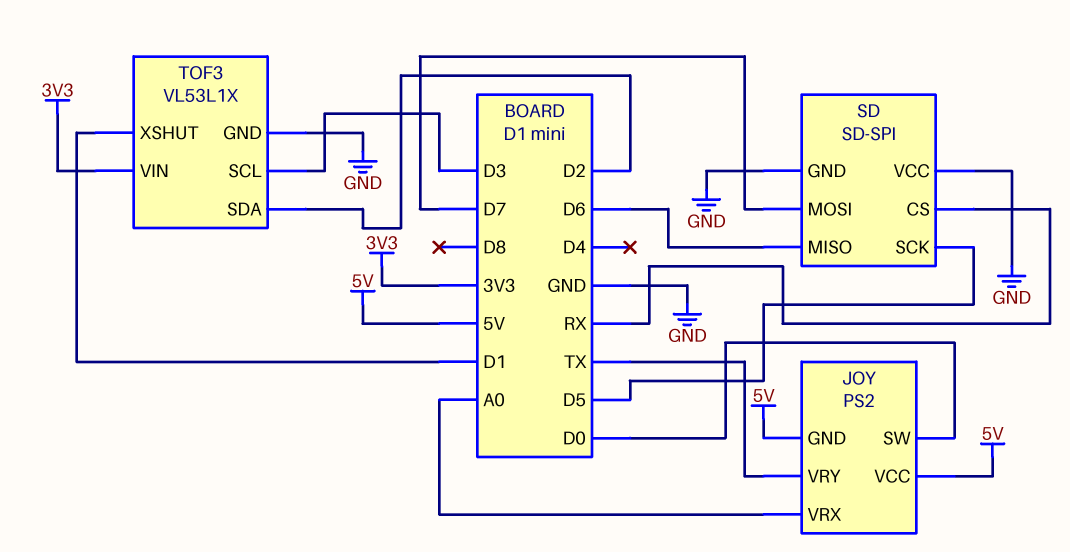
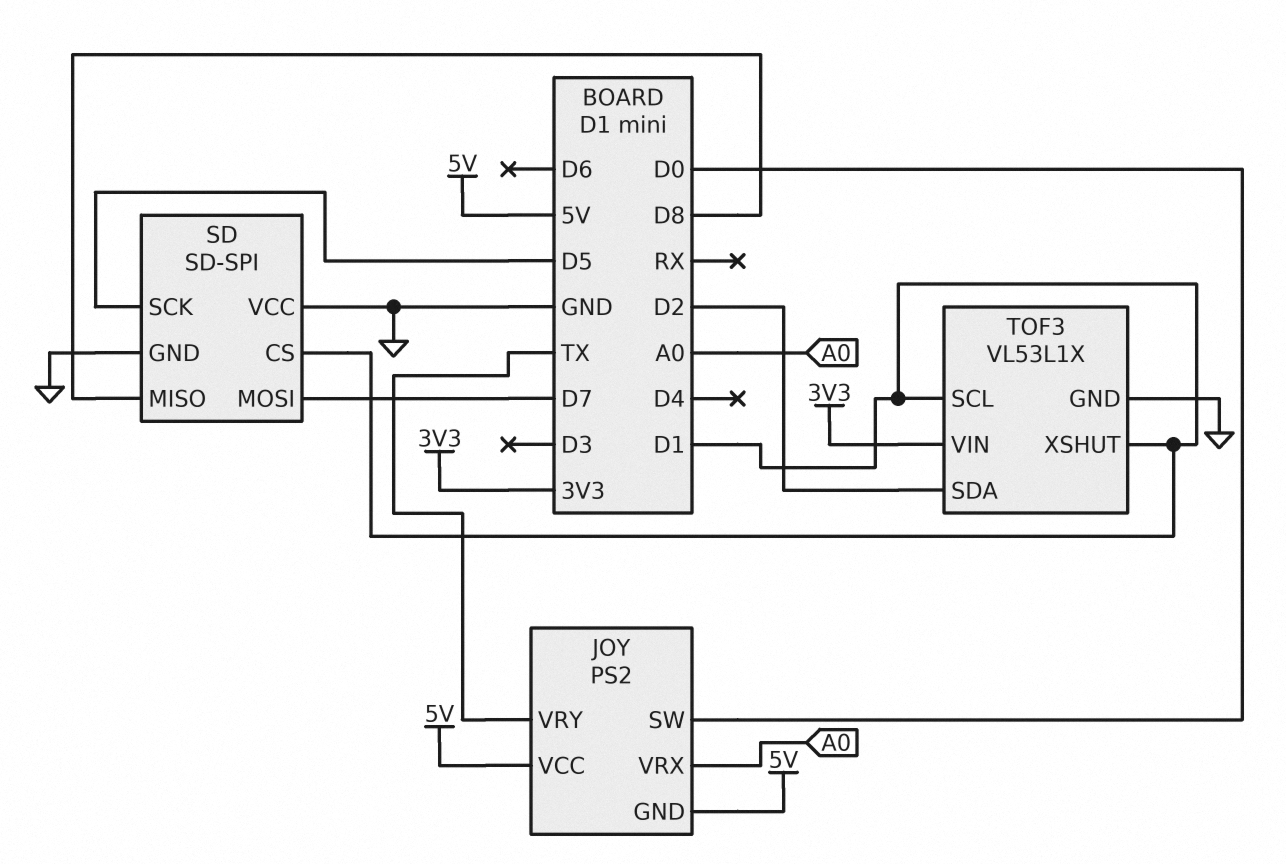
SD pin CS: RX -> D1
SD pin MISO: D6 -> D8
TOF3 pin SCL: D3 -> D1

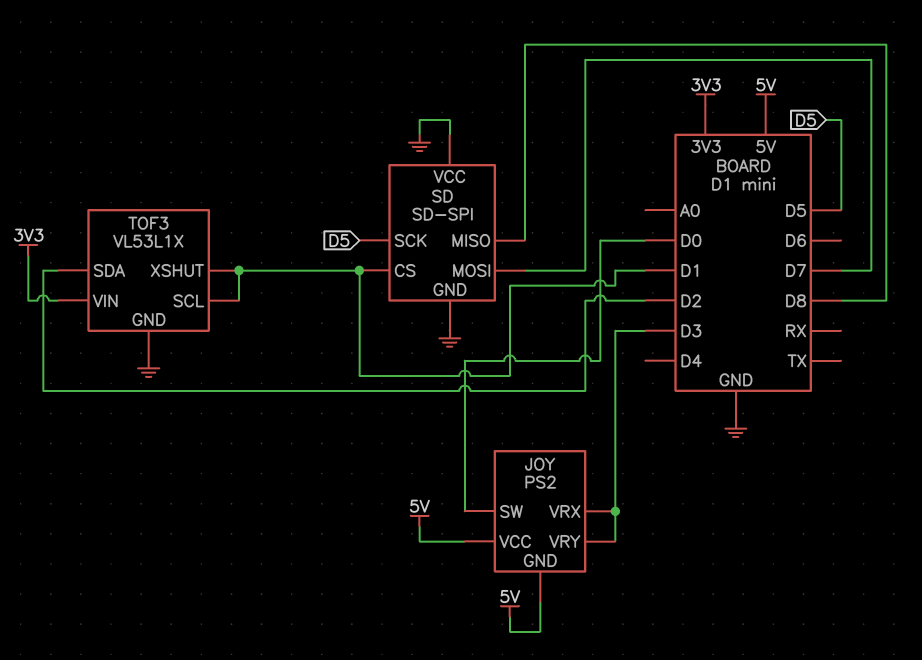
JOY pin VRX: A0 -> D3
JOY pin VRY: TX -> D3

